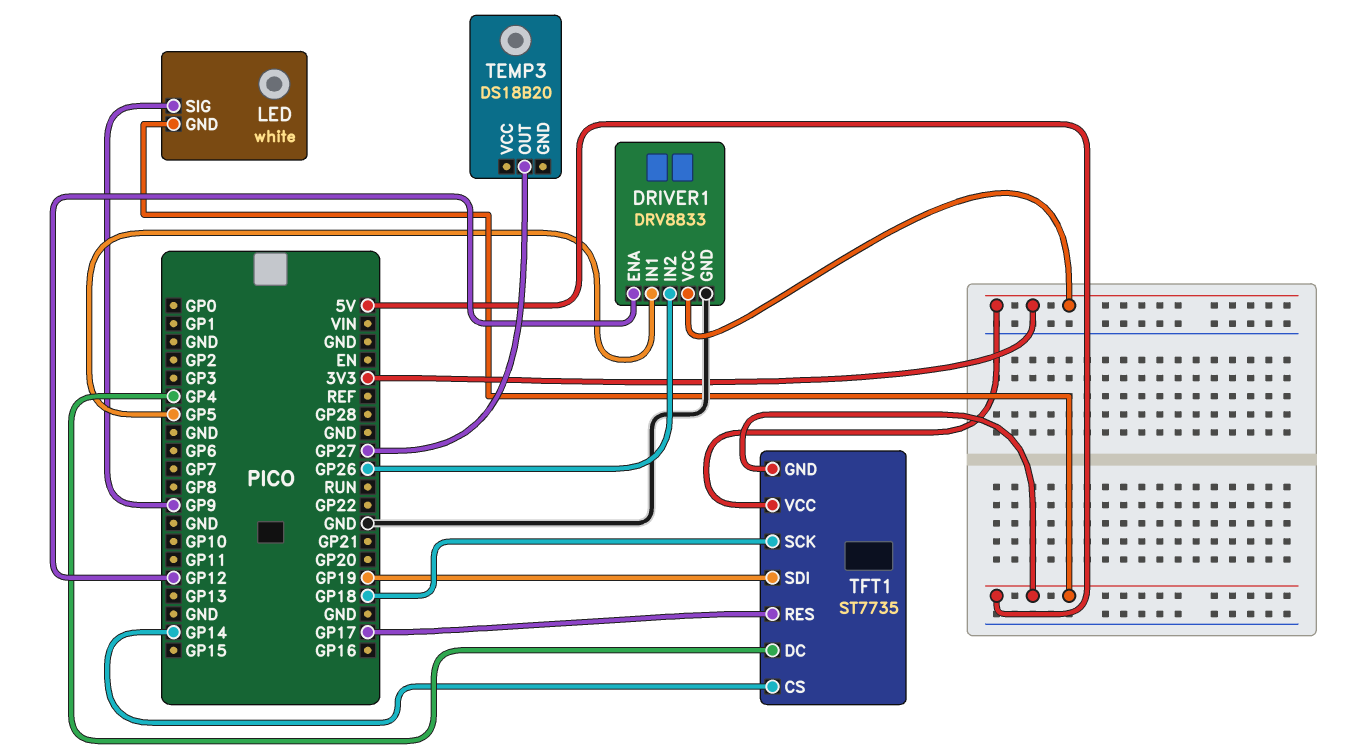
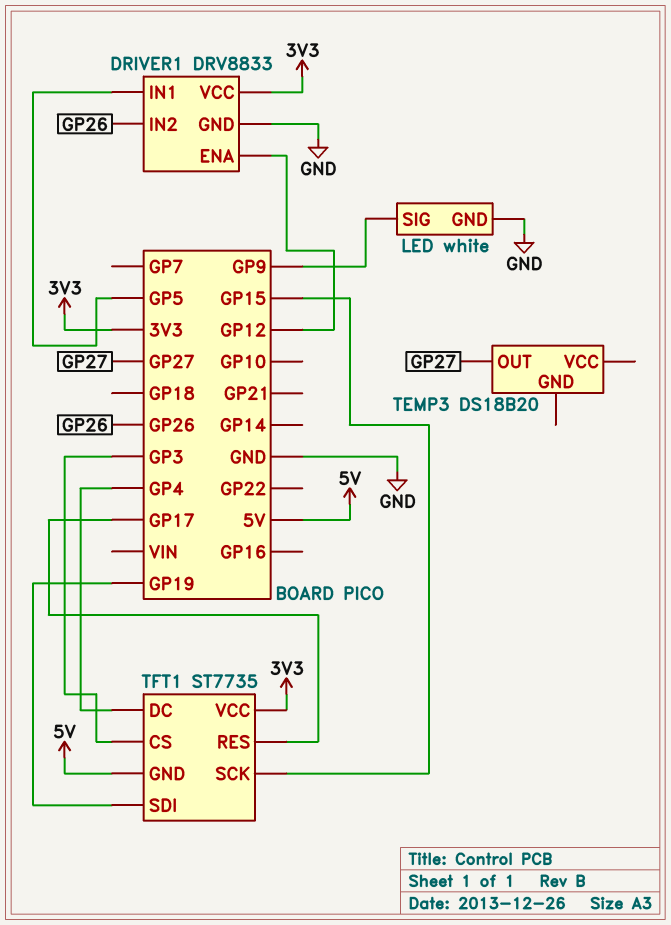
LED pin GND: 5V -> GND
TFT1 pin CS: GP14 -> GP3
TFT1 pin SCK: GP18 -> GP15

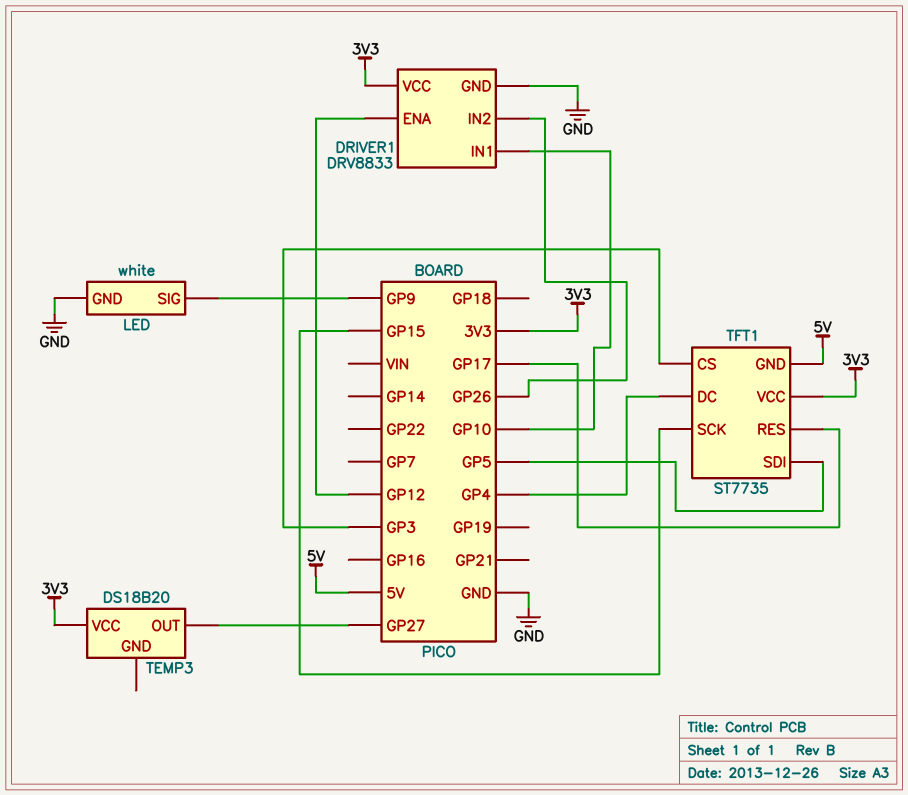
DRIVER1 pin IN1: GP5 -> GP10
TEMP3 pin VCC: none -> 3V3
TFT1 pin SDI: GP19 -> GP5

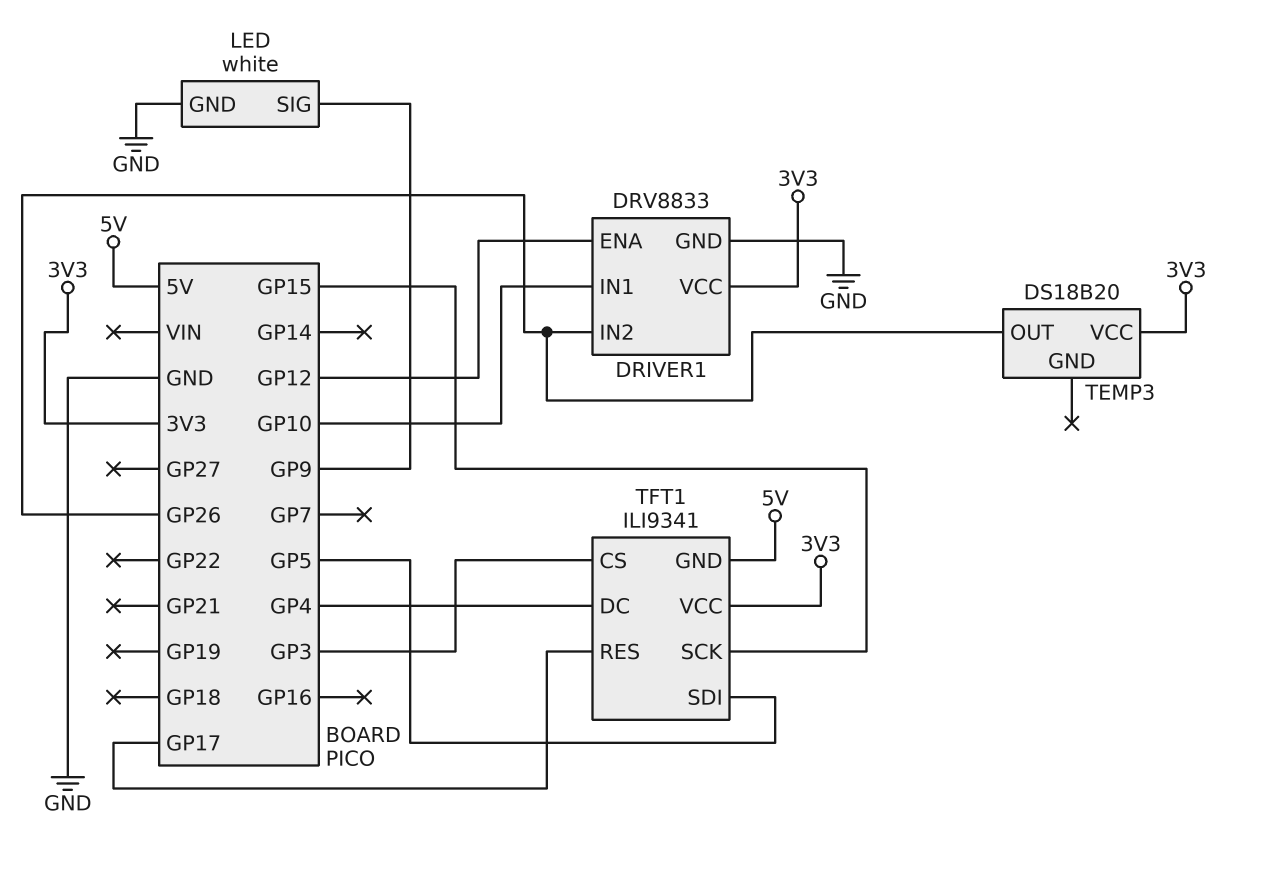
TEMP3 pin OUT: GP27 -> GP26
TFT1: ST7735 -> ILI9341

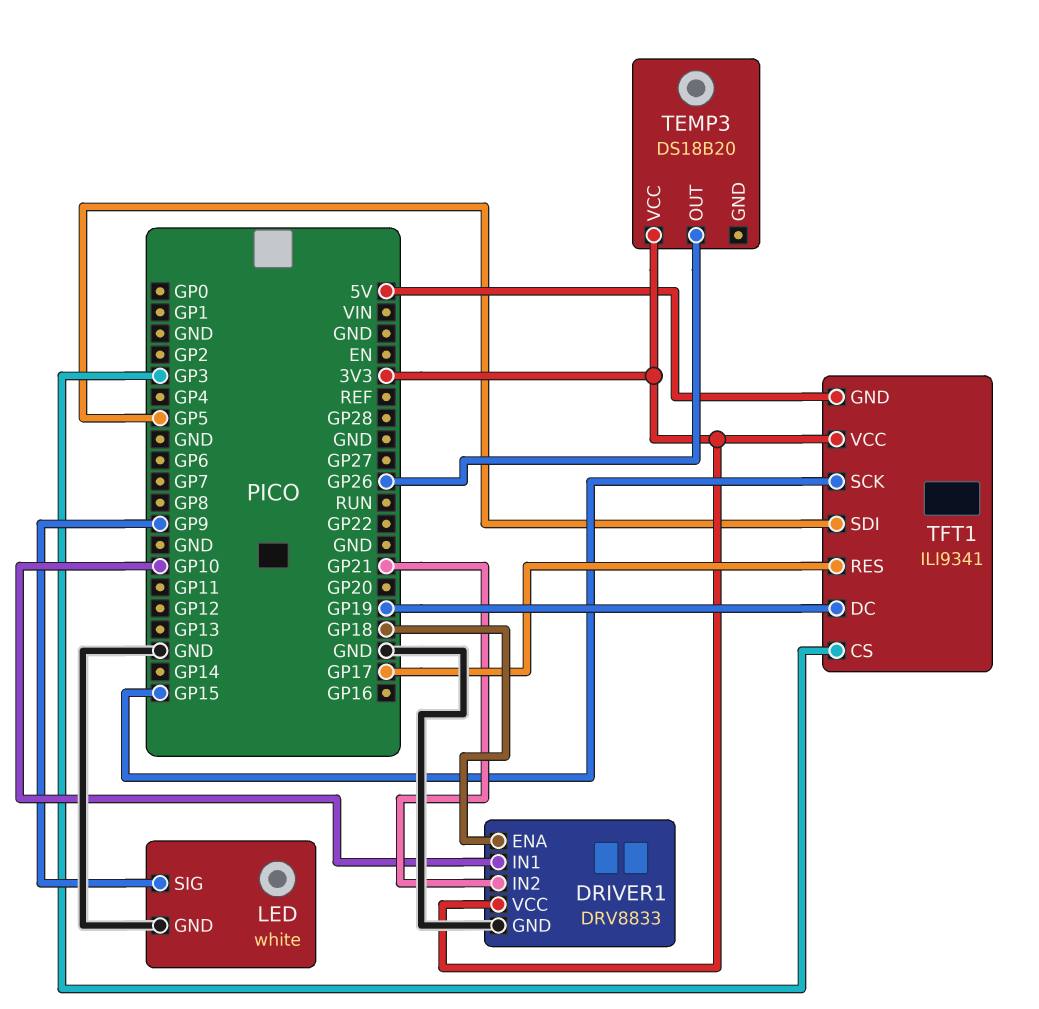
DRIVER1 pin ENA: GP12 -> GP18
DRIVER1 pin IN2: GP26 -> GP21
TFT1 pin DC: GP4 -> GP19

